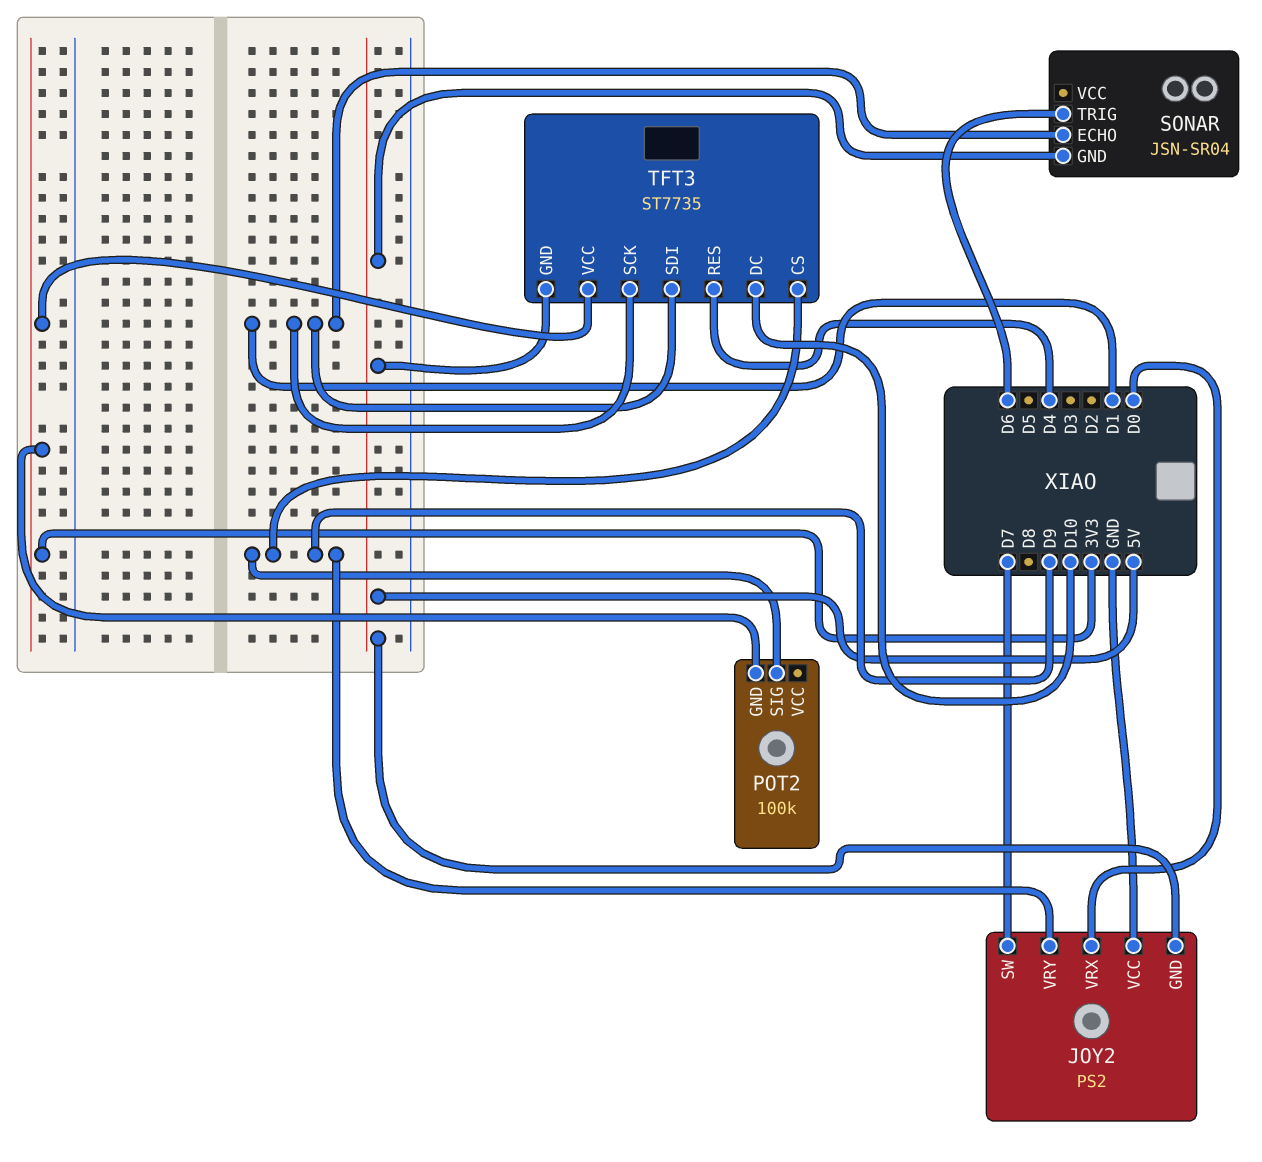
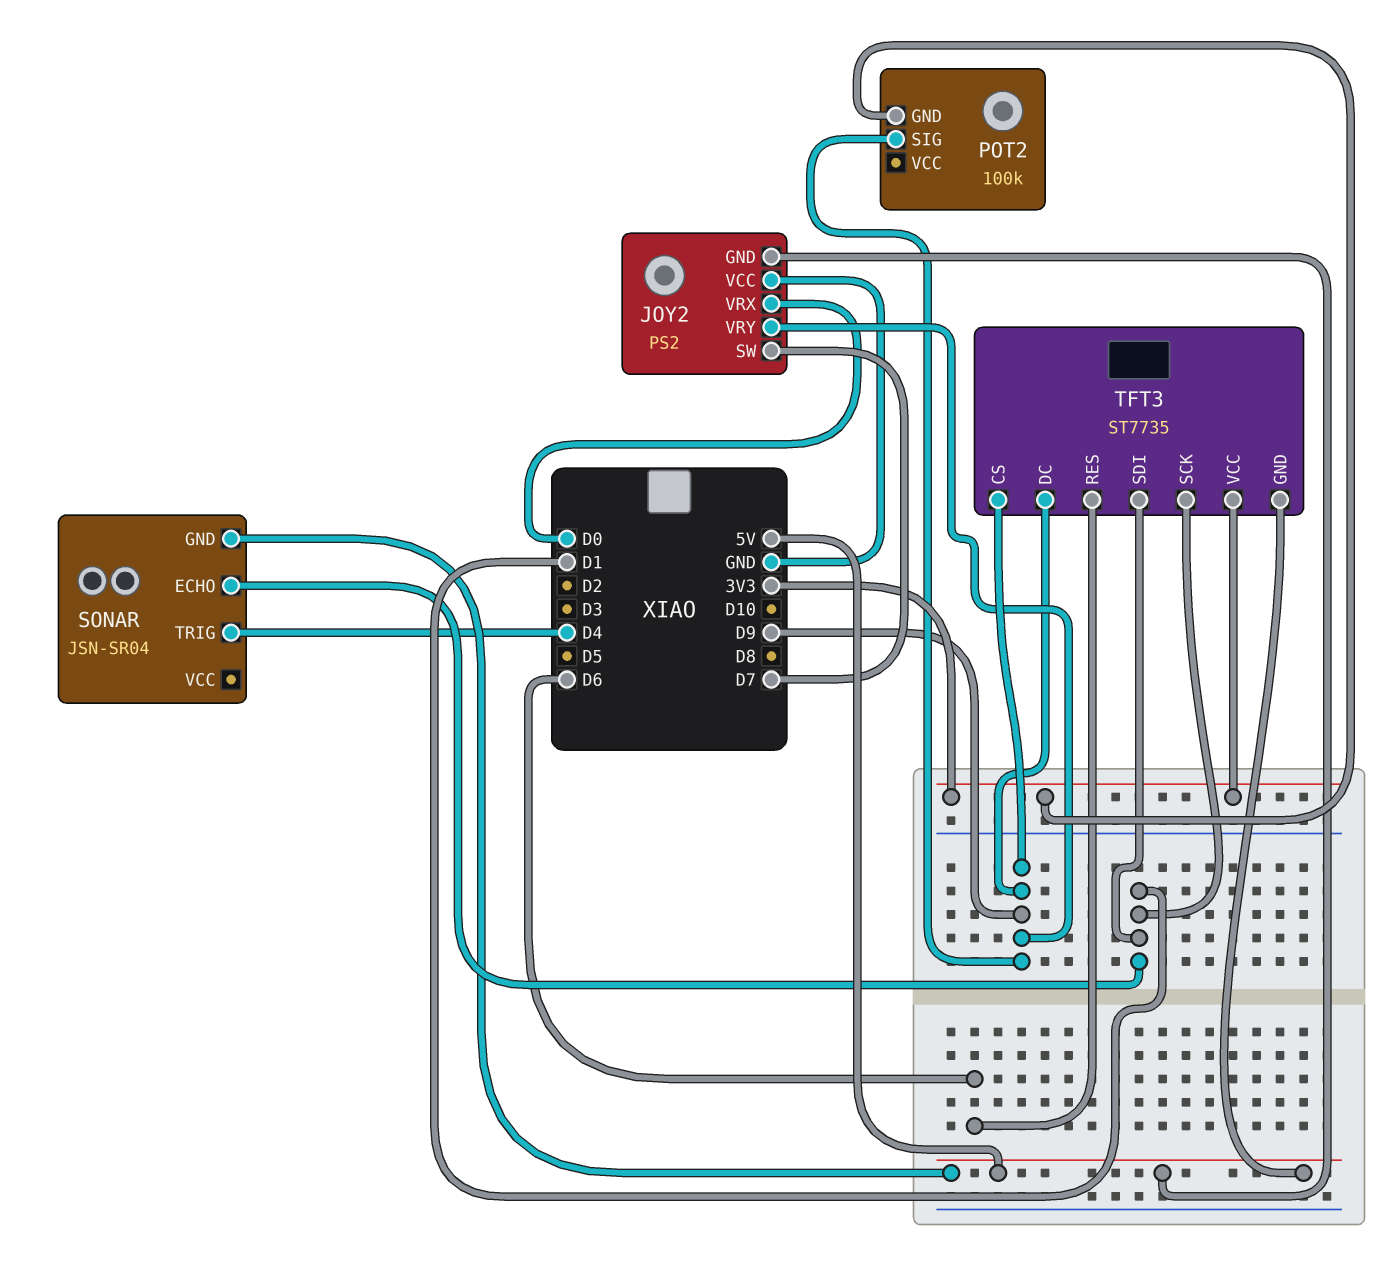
SONAR pin TRIG: D6 -> D4
TFT3 pin DC: D10 -> D9
TFT3 pin RES: D4 -> D6

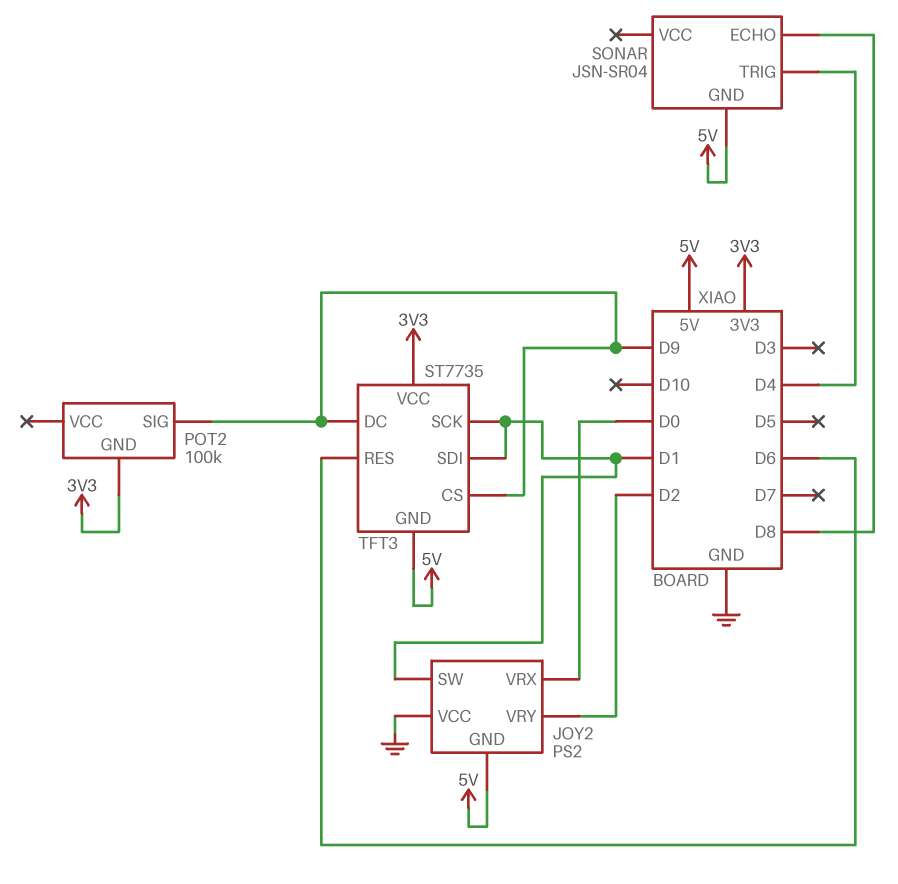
JOY2 pin SW: D7 -> D1
JOY2 pin VRY: D9 -> D2
SONAR pin ECHO: D1 -> D8

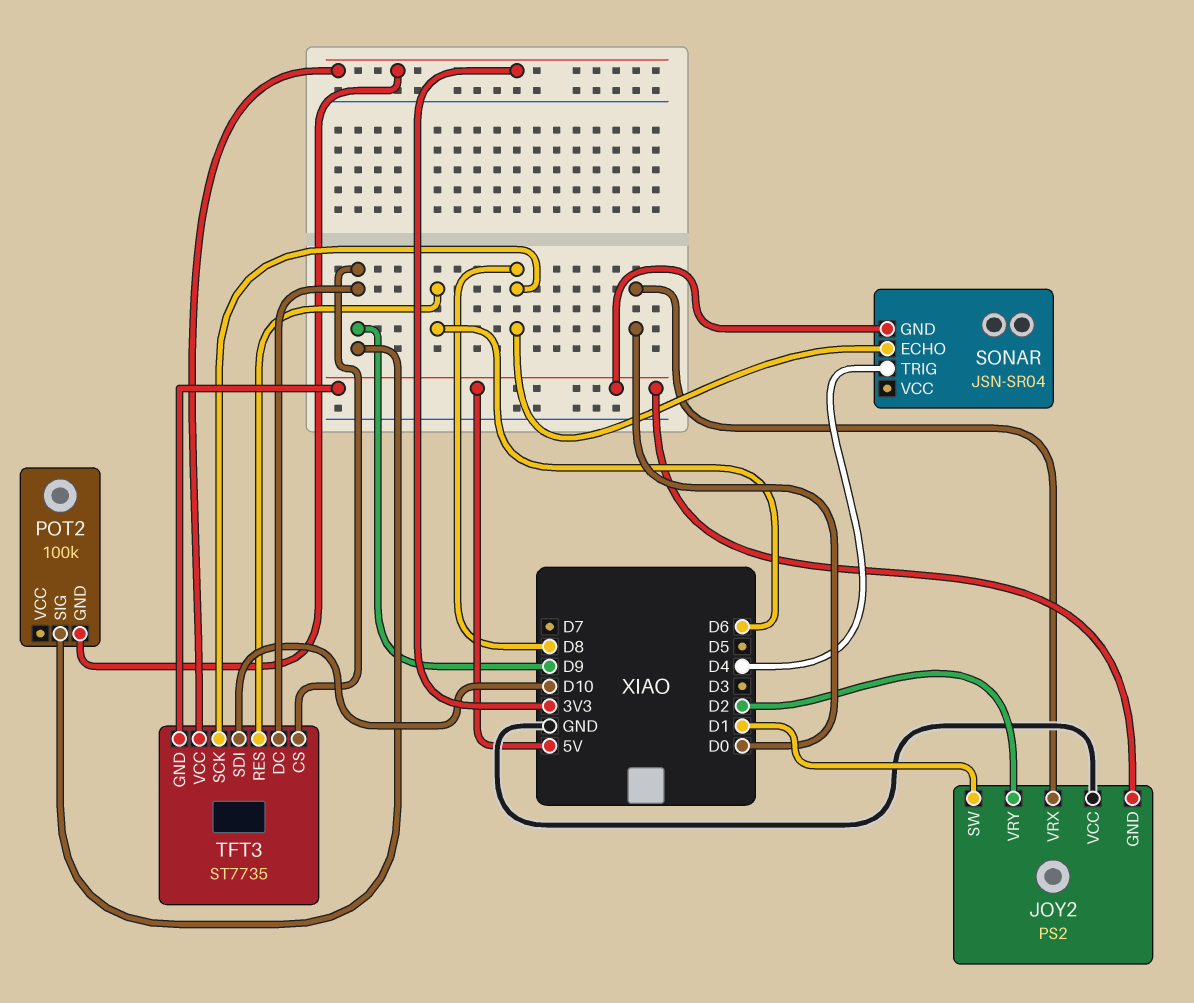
TFT3 pin SCK: D1 -> D8
TFT3 pin SDI: D1 -> D10

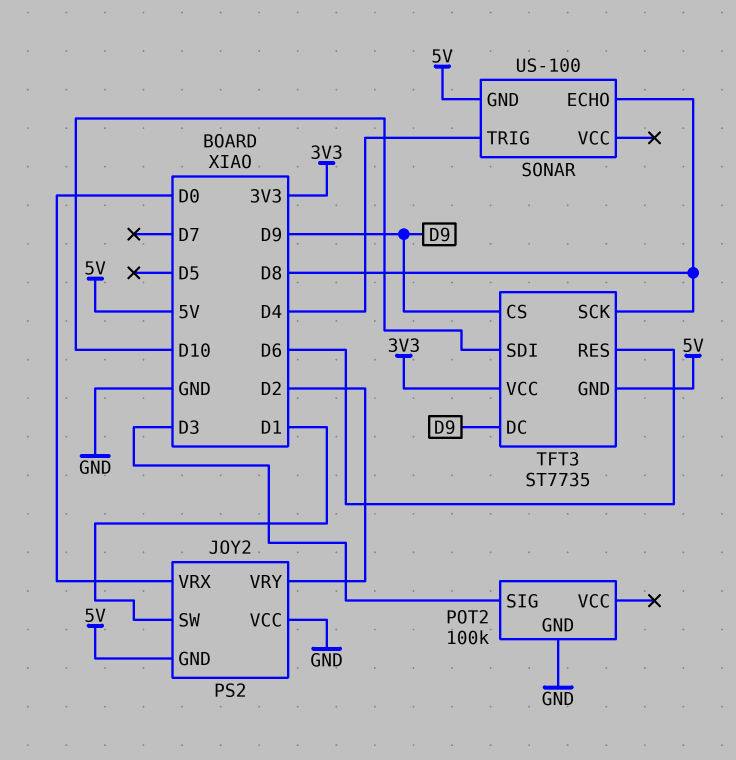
POT2 pin GND: 3V3 -> GND
POT2 pin SIG: D9 -> D3
SONAR: JSN-SR04 -> US-100

